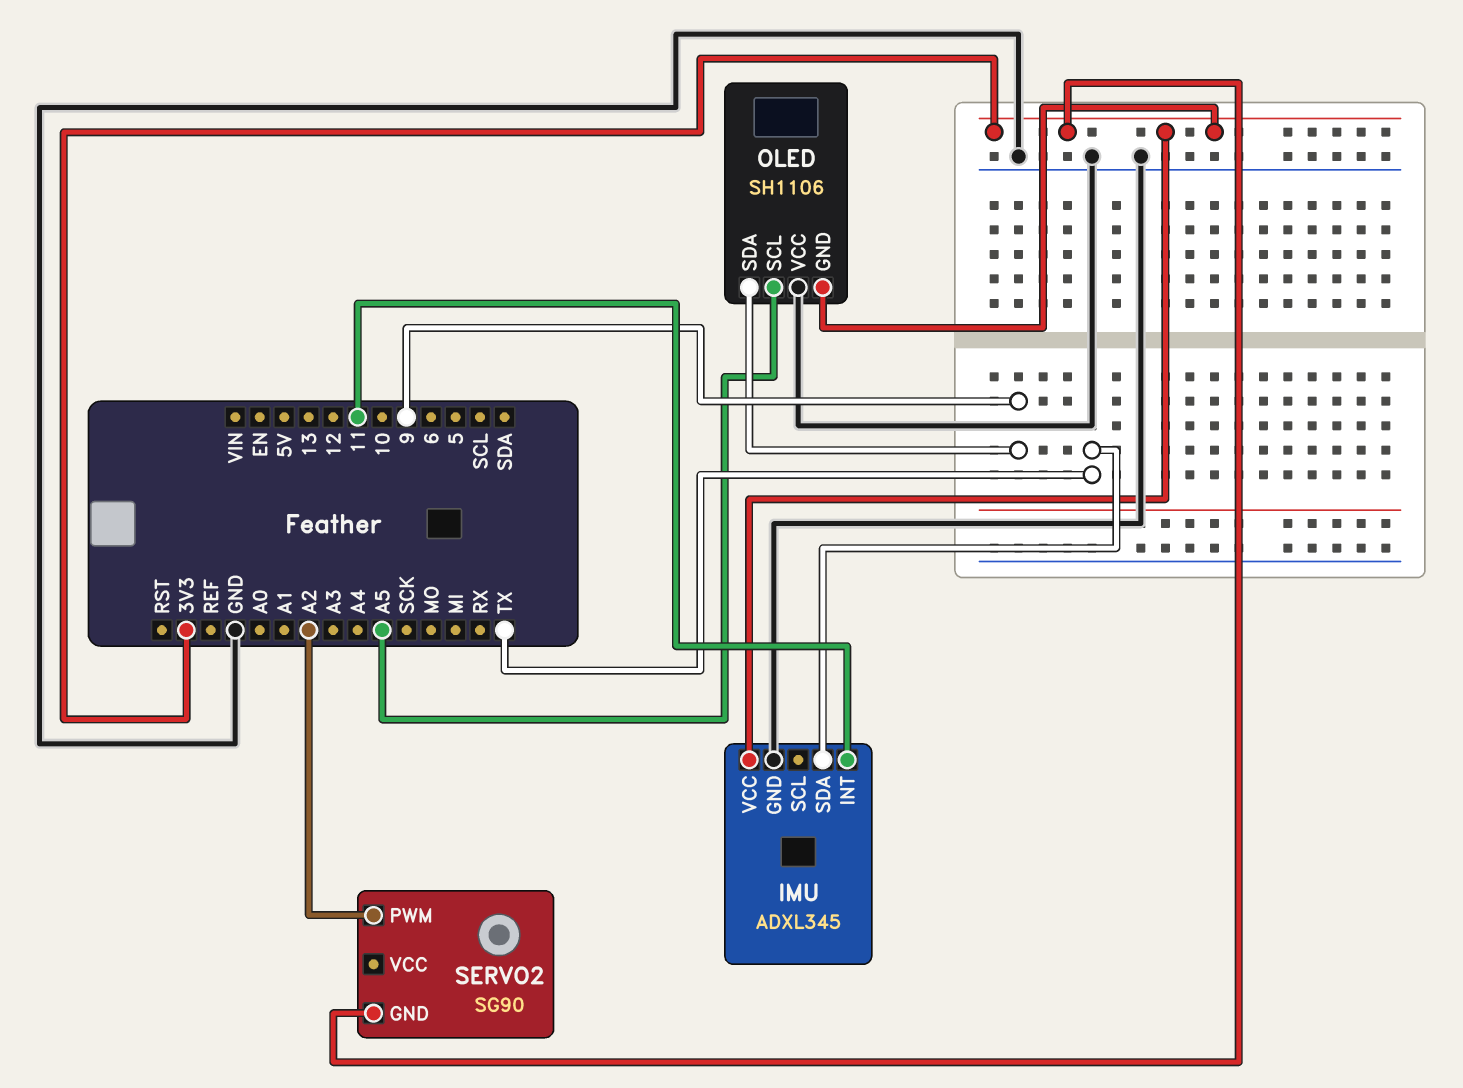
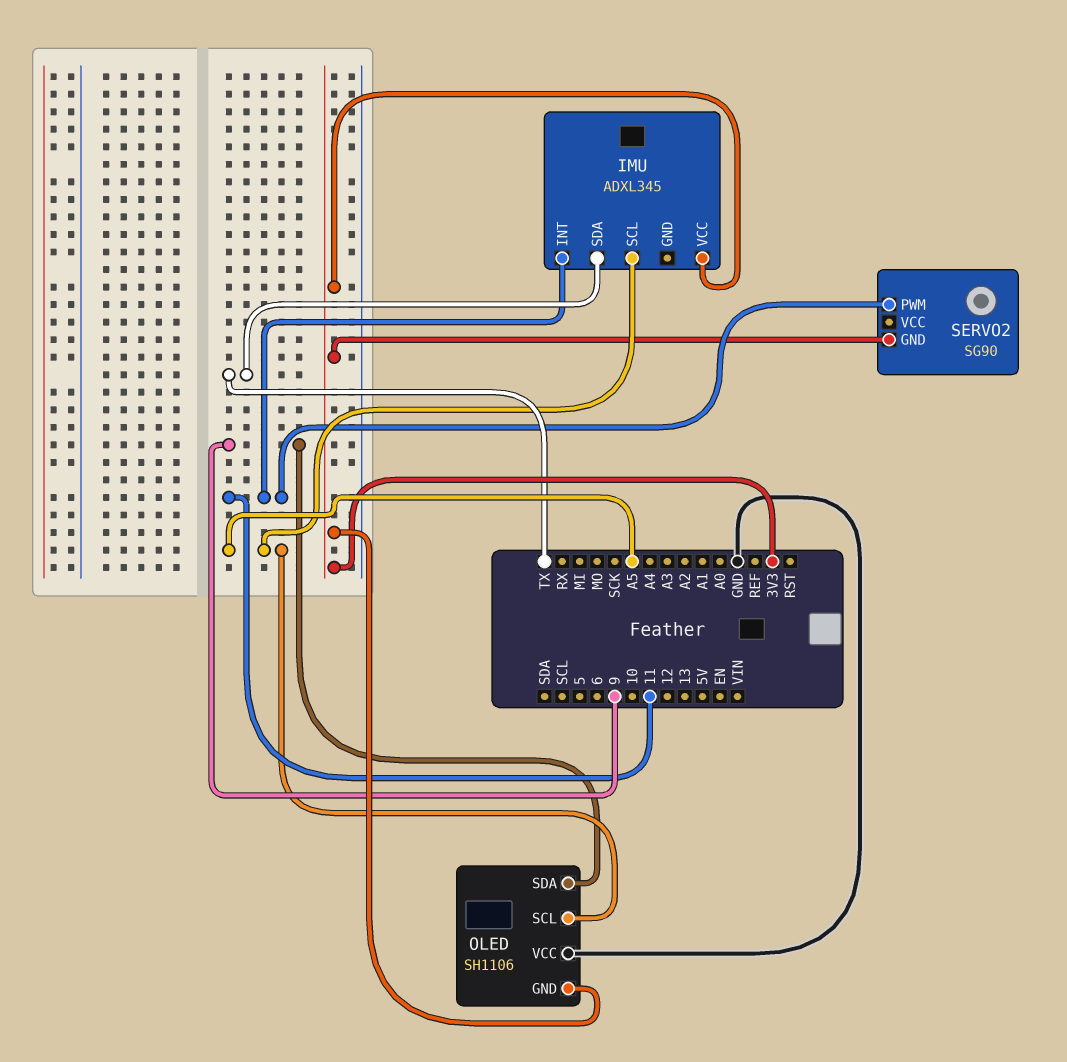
IMU pin GND: GND -> none
IMU pin SCL: none -> A5
SERVO2 pin PWM: A2 -> 11

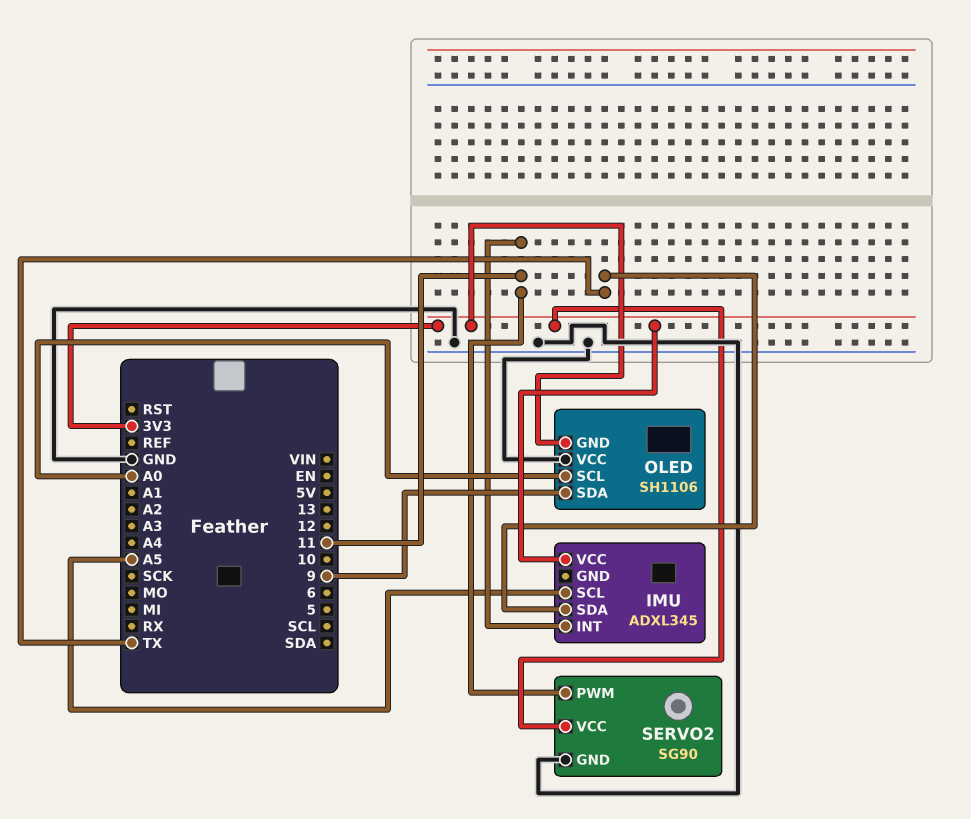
OLED pin SCL: A5 -> A0
SERVO2 pin GND: 3V3 -> GND
SERVO2 pin VCC: none -> 3V3

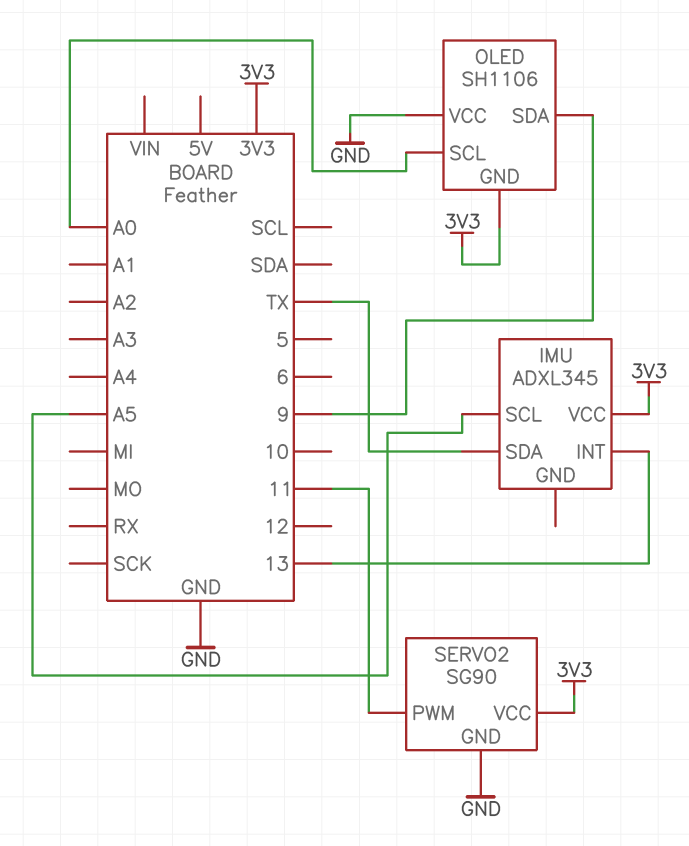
IMU pin INT: 11 -> 13

